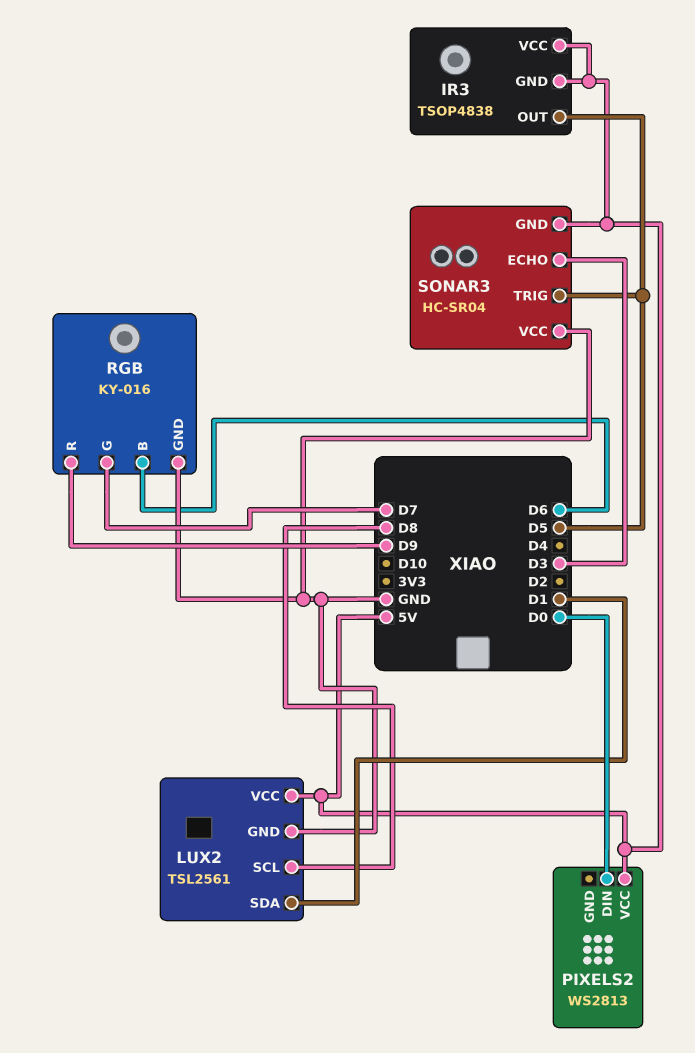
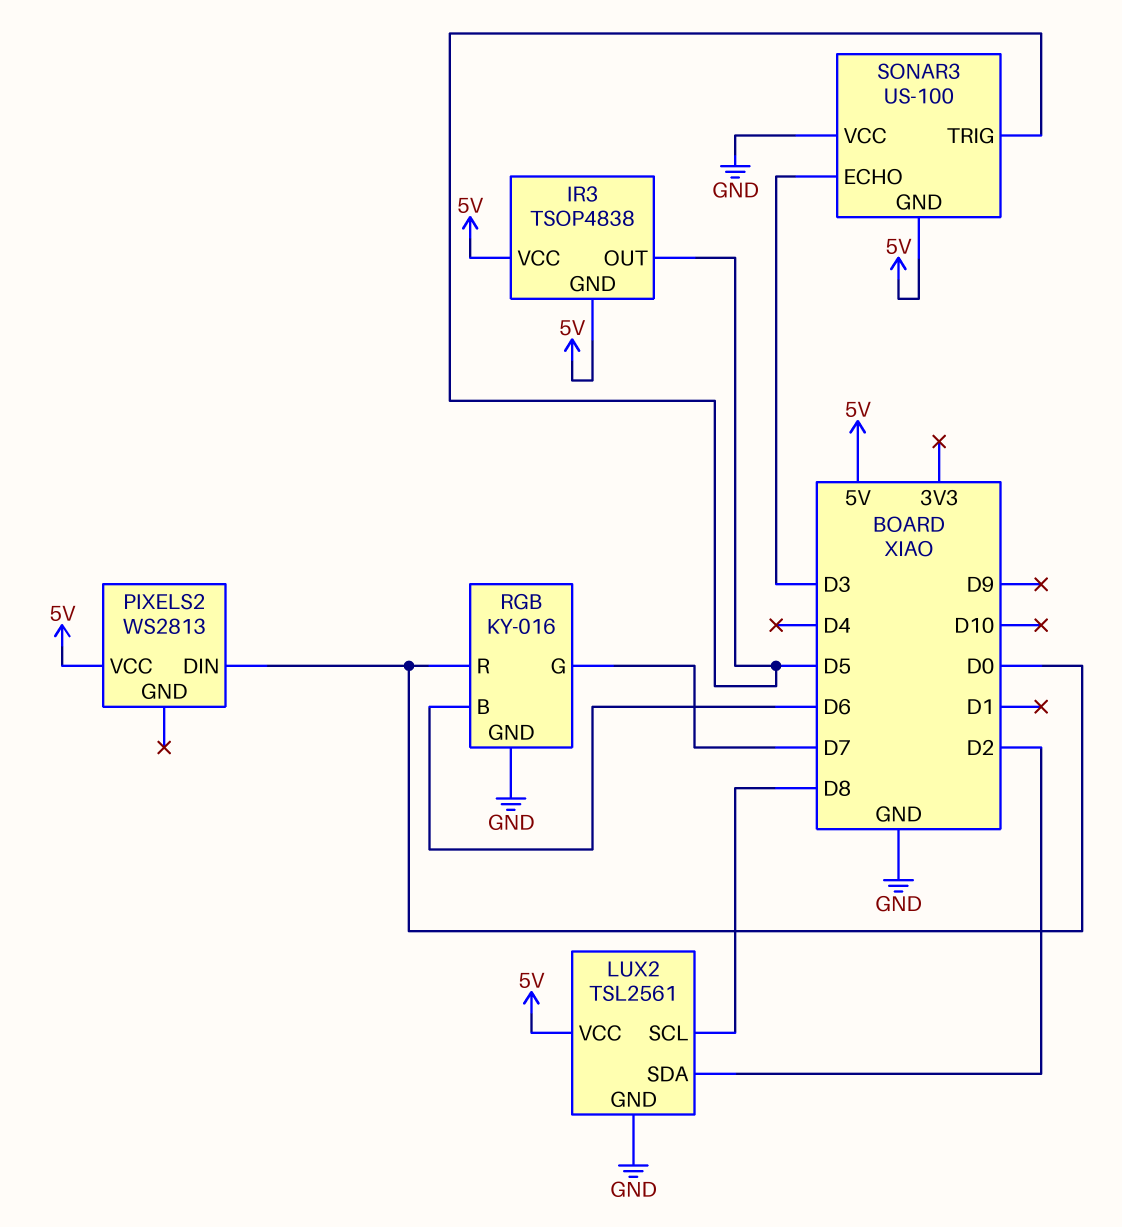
LUX2 pin SDA: D1 -> D2
RGB pin R: D9 -> D0
SONAR3: HC-SR04 -> US-100

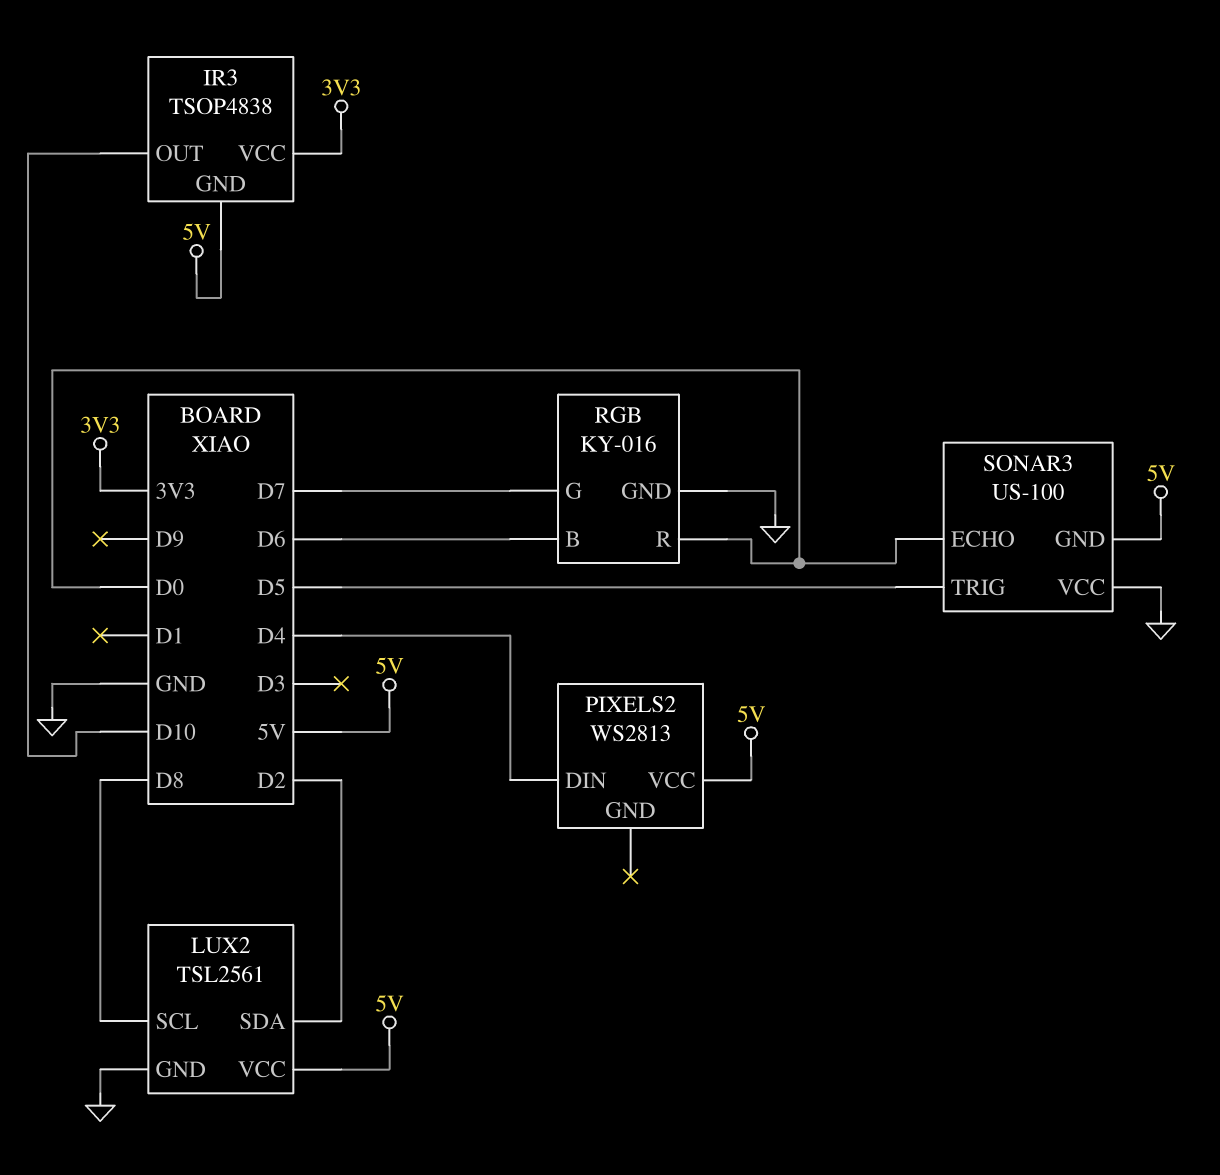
IR3 pin OUT: D5 -> D10
IR3 pin VCC: 5V -> 3V3
PIXELS2 pin DIN: D0 -> D4
SONAR3 pin ECHO: D3 -> D0

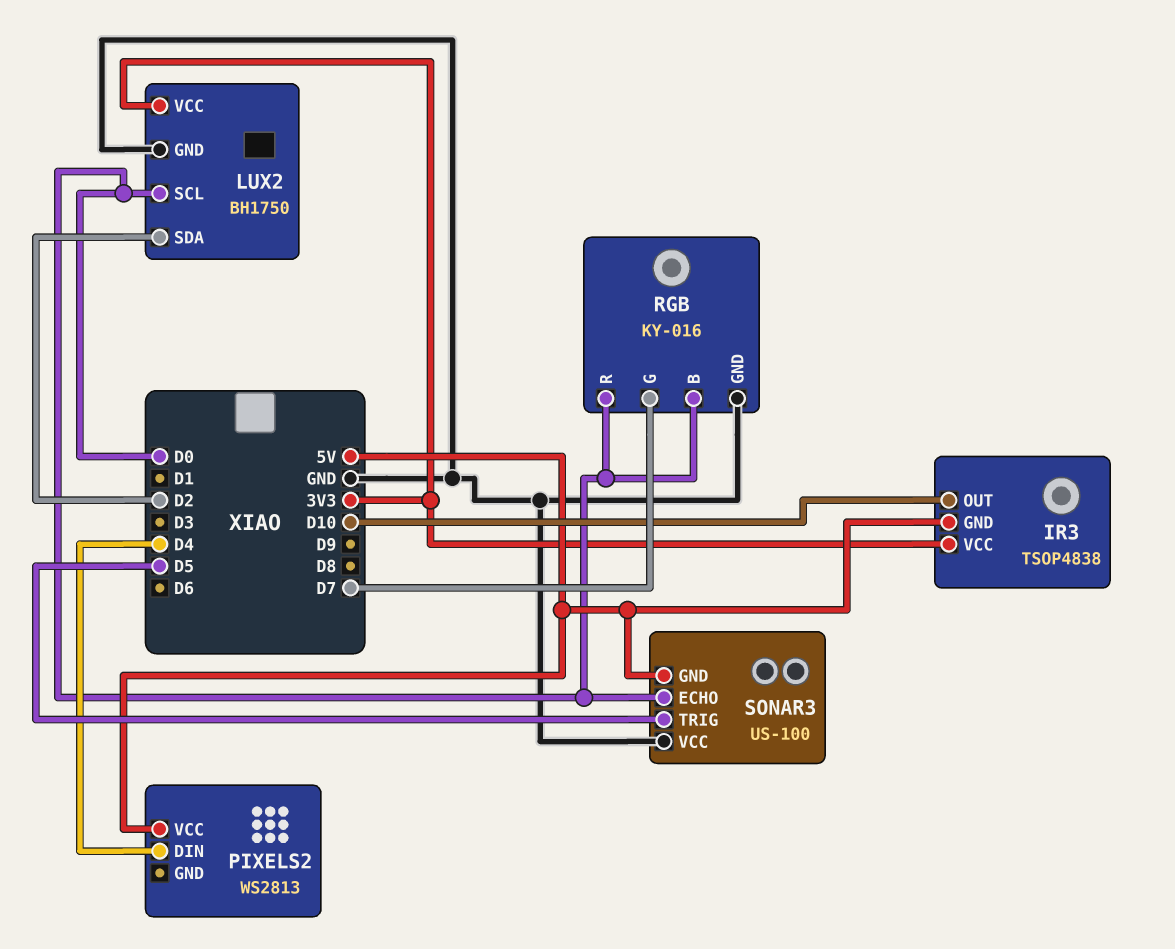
LUX2: TSL2561 -> BH1750
LUX2 pin SCL: D8 -> D0
LUX2 pin VCC: 5V -> 3V3
RGB pin B: D6 -> D0

